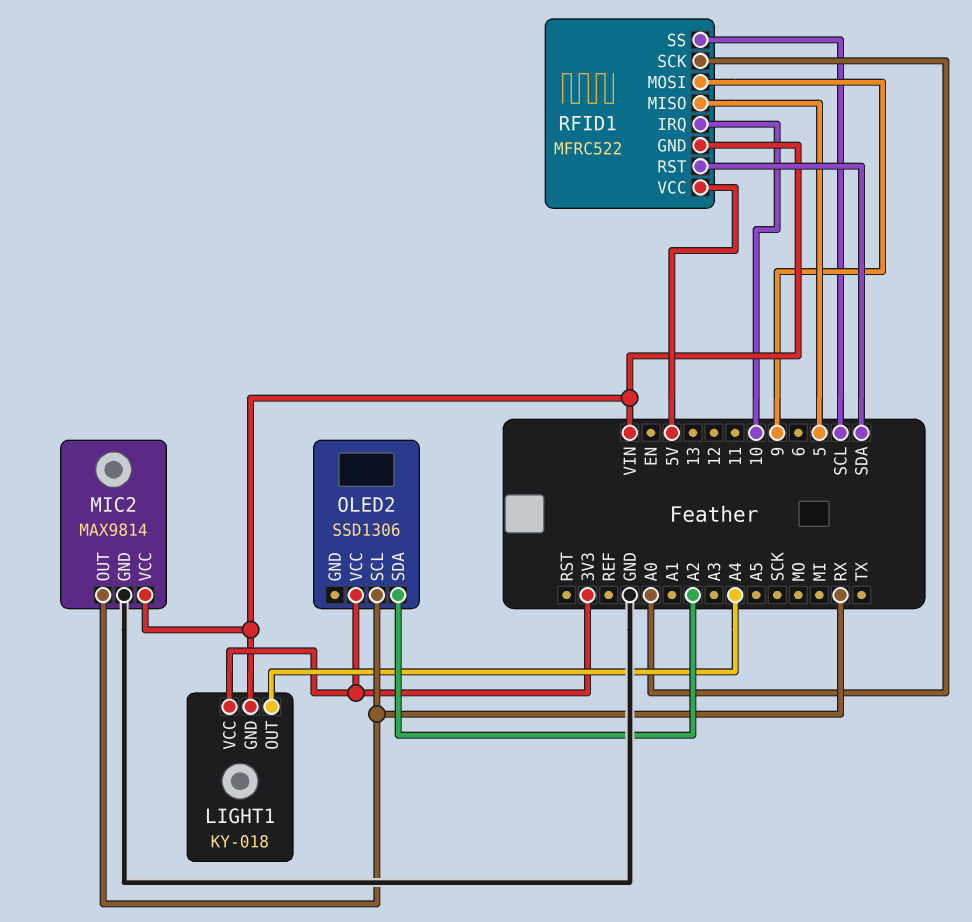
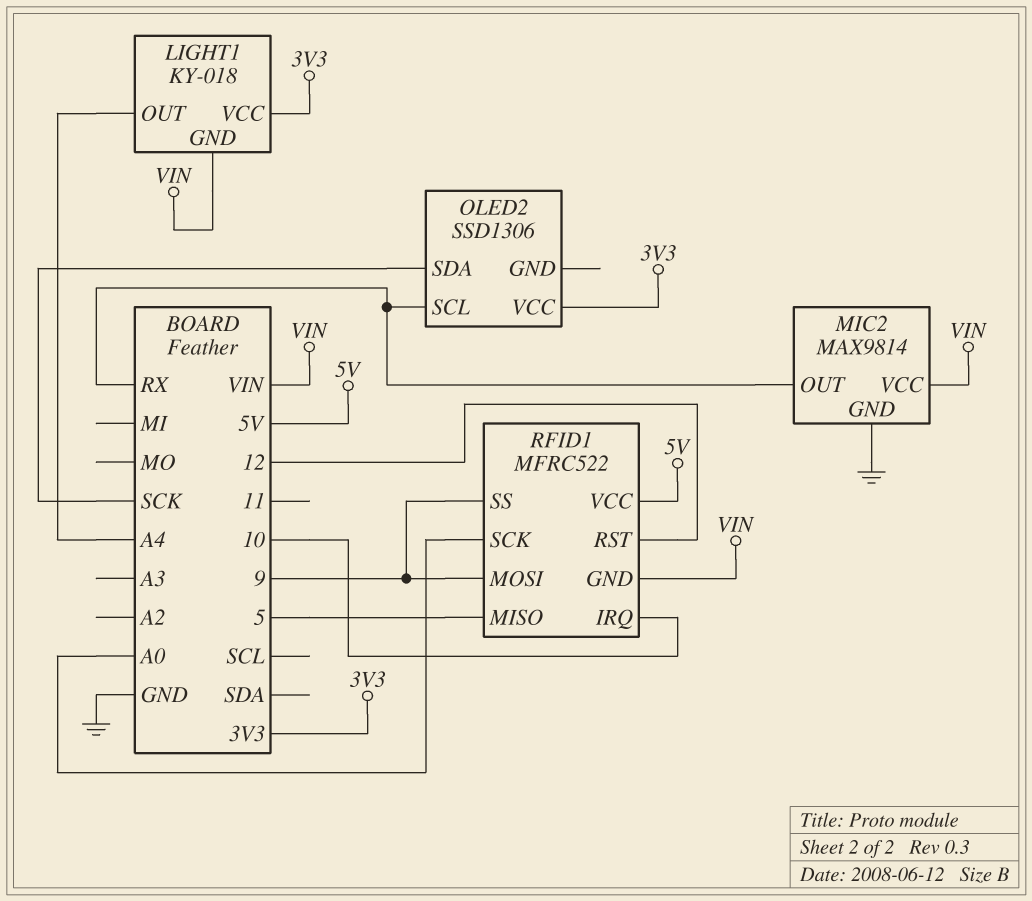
OLED2 pin SDA: A2 -> SCK
RFID1 pin RST: SDA -> 12
RFID1 pin SS: SCL -> 9

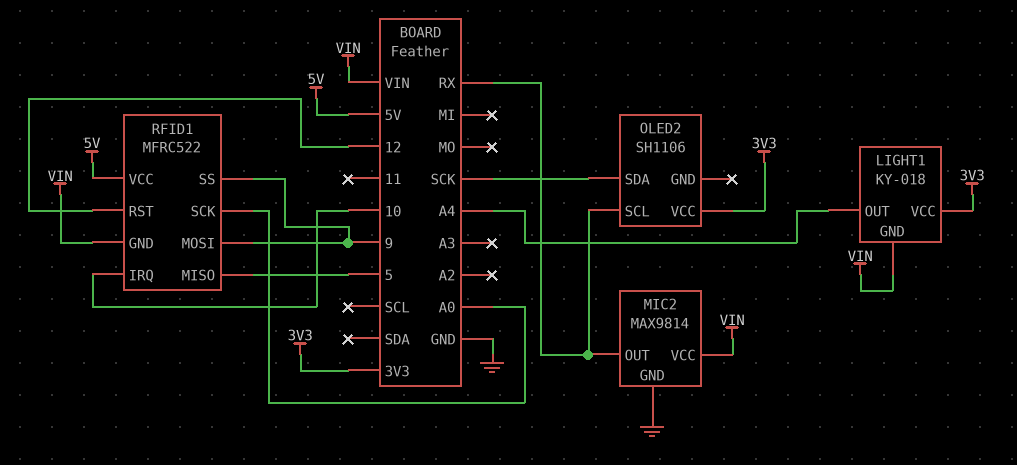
OLED2: SSD1306 -> SH1106

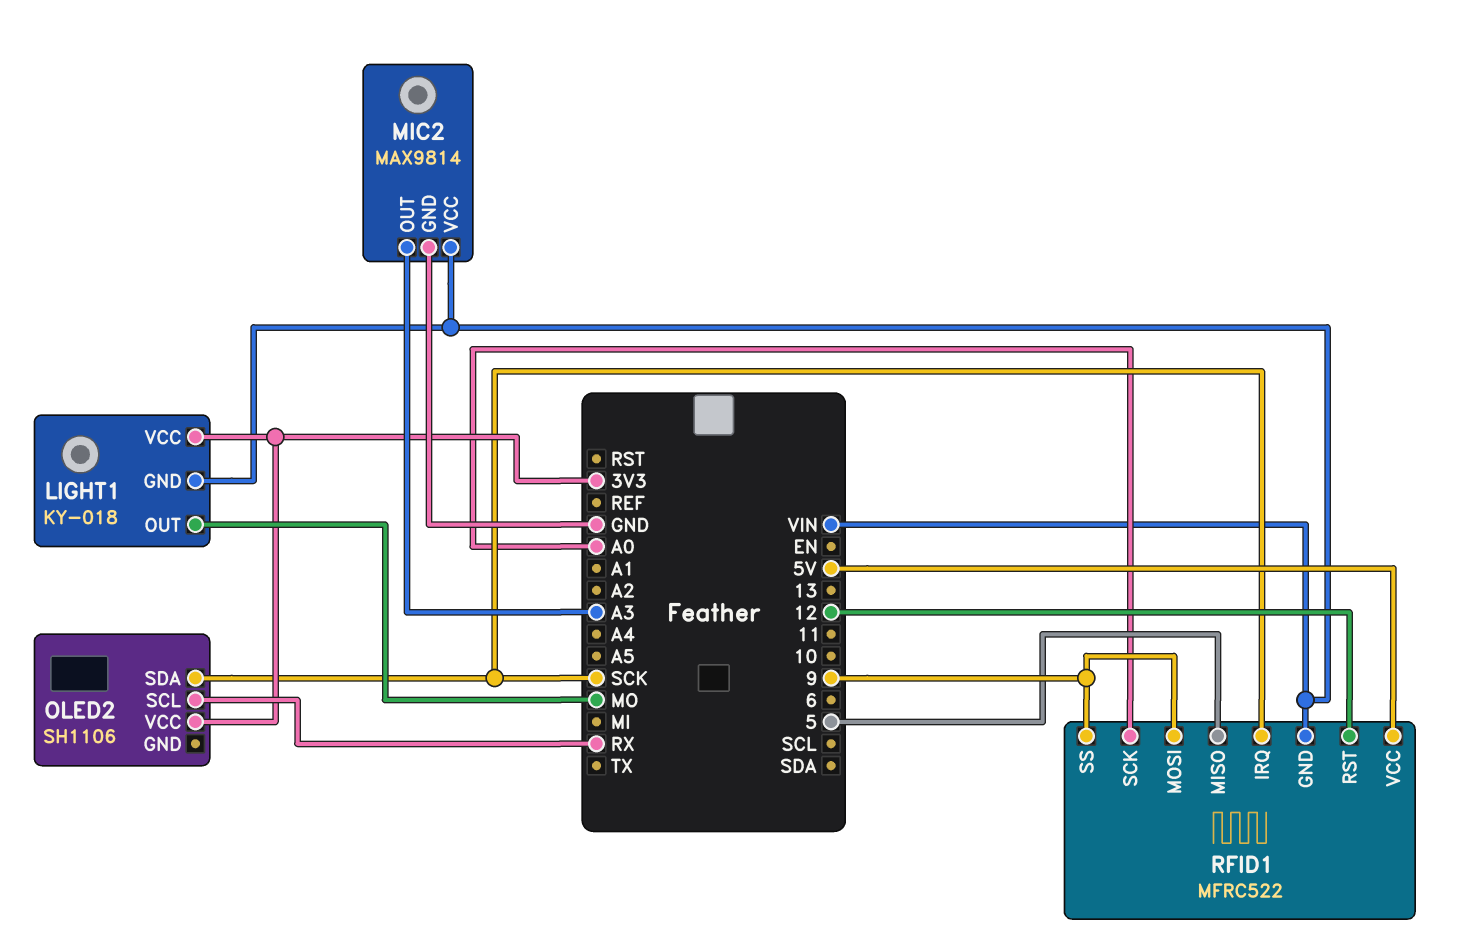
LIGHT1 pin OUT: A4 -> MO
MIC2 pin OUT: RX -> A3
RFID1 pin IRQ: 10 -> SCK

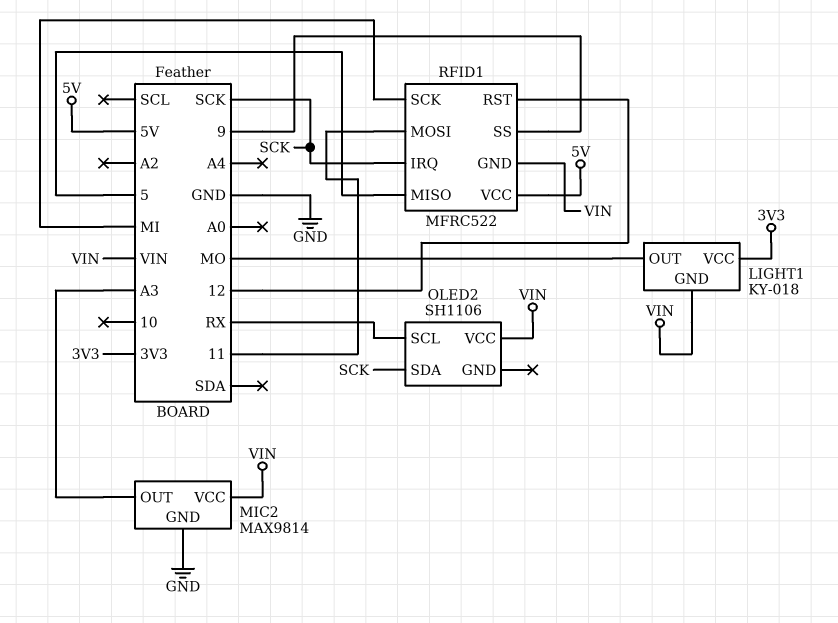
OLED2 pin VCC: 3V3 -> VIN
RFID1 pin MOSI: 9 -> 11
RFID1 pin SCK: A0 -> MI

